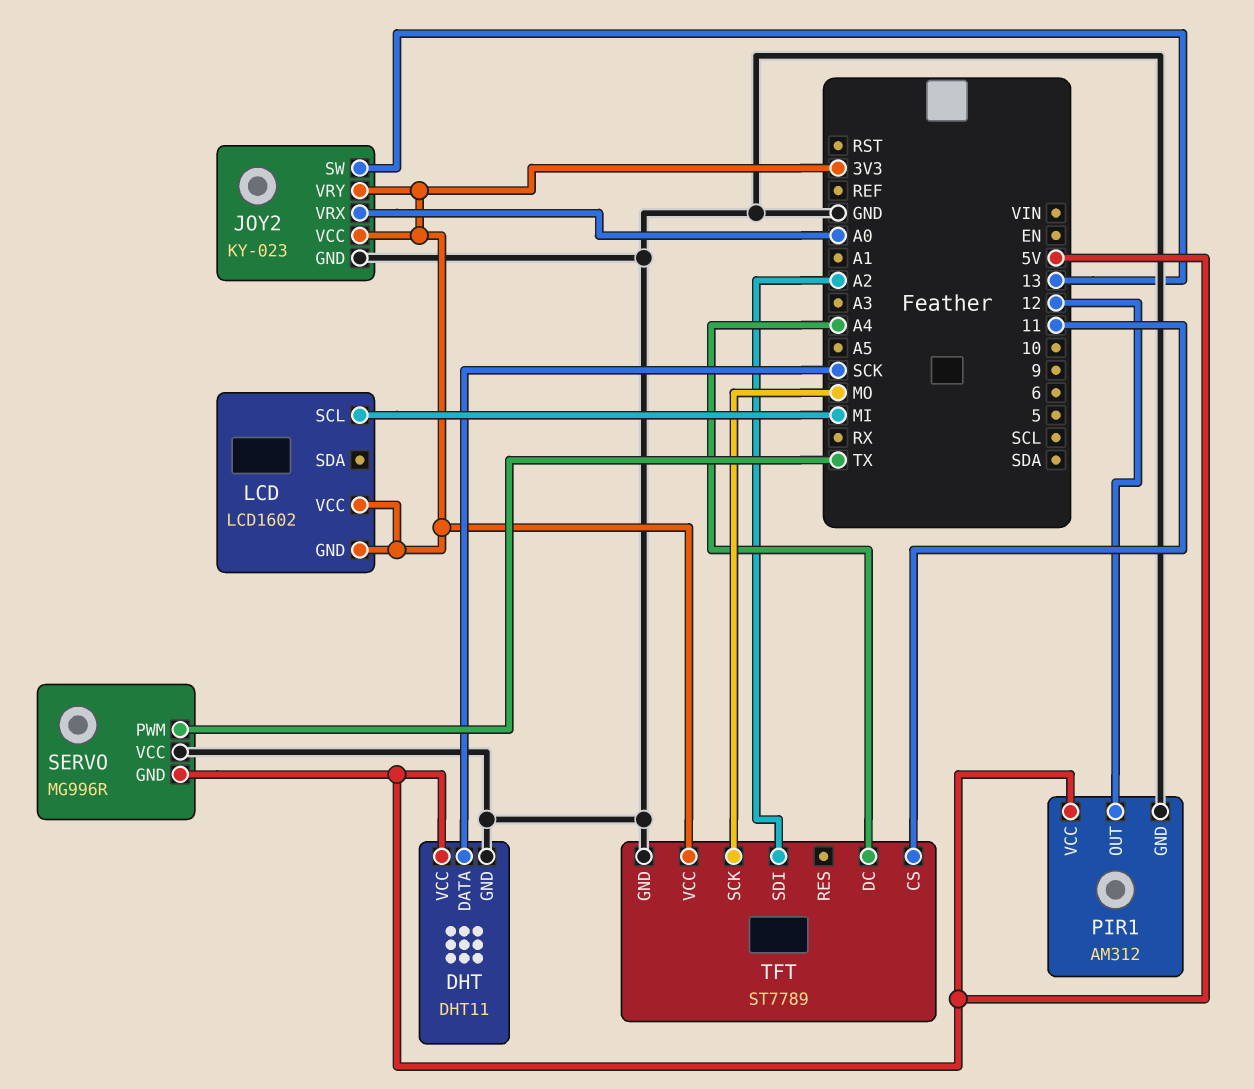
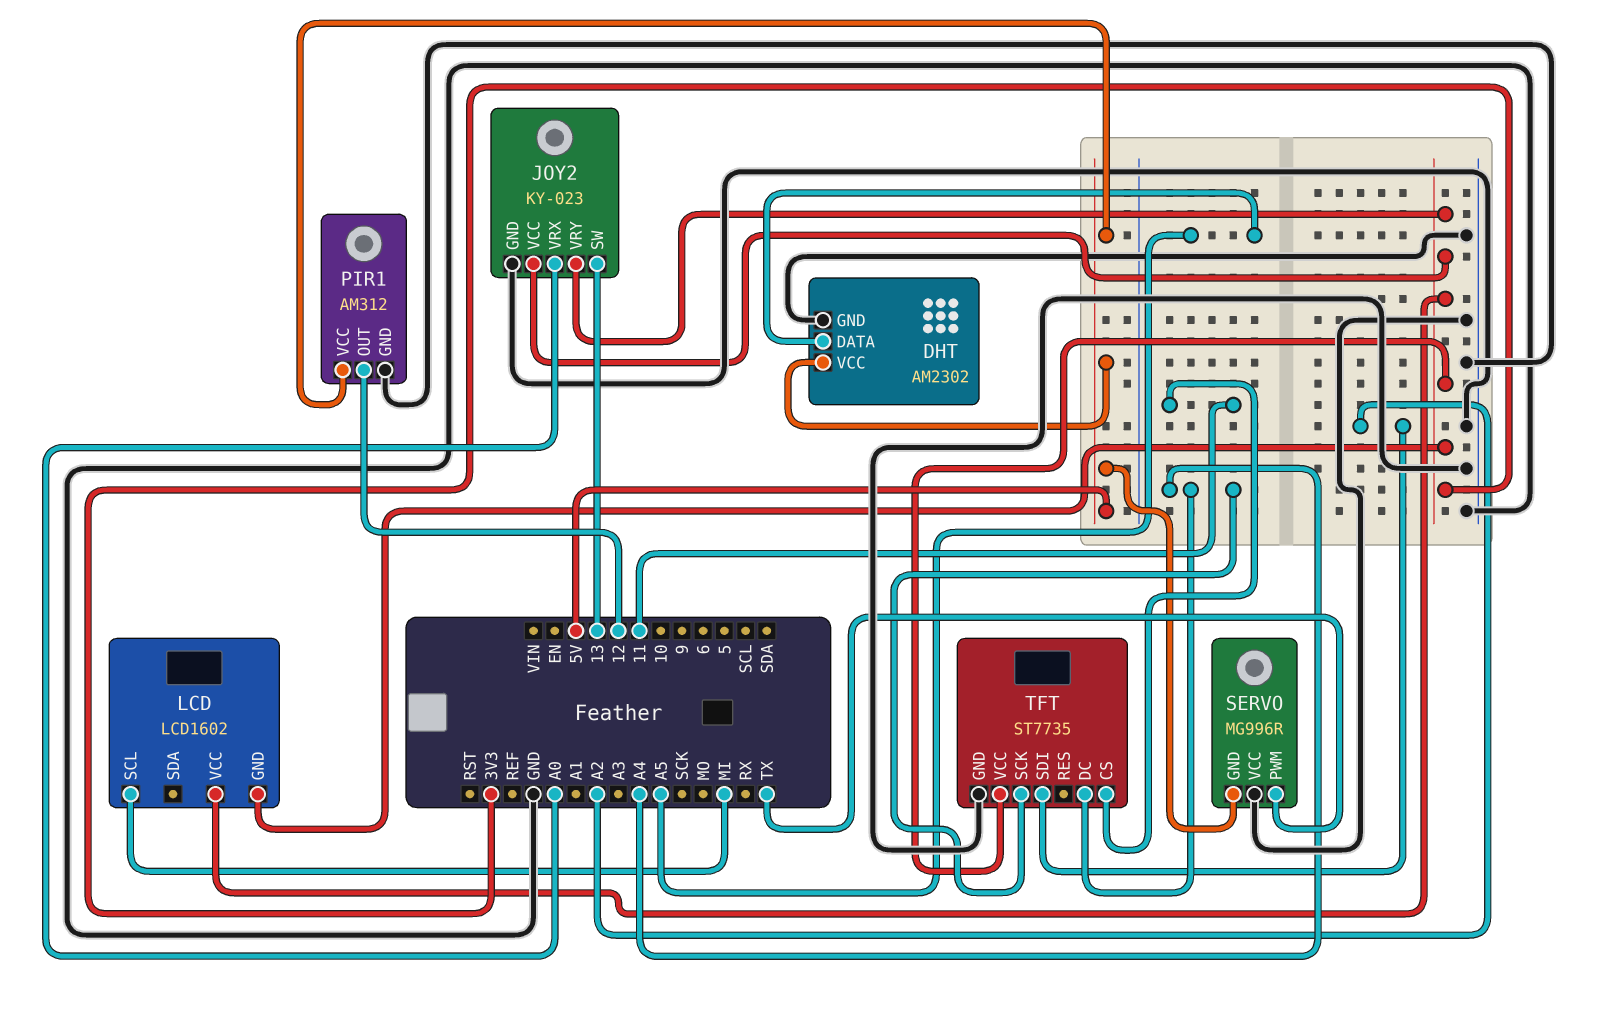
DHT: DHT11 -> AM2302
DHT pin DATA: SCK -> A5
TFT: ST7789 -> ST7735
TFT pin SCK: MO -> A4

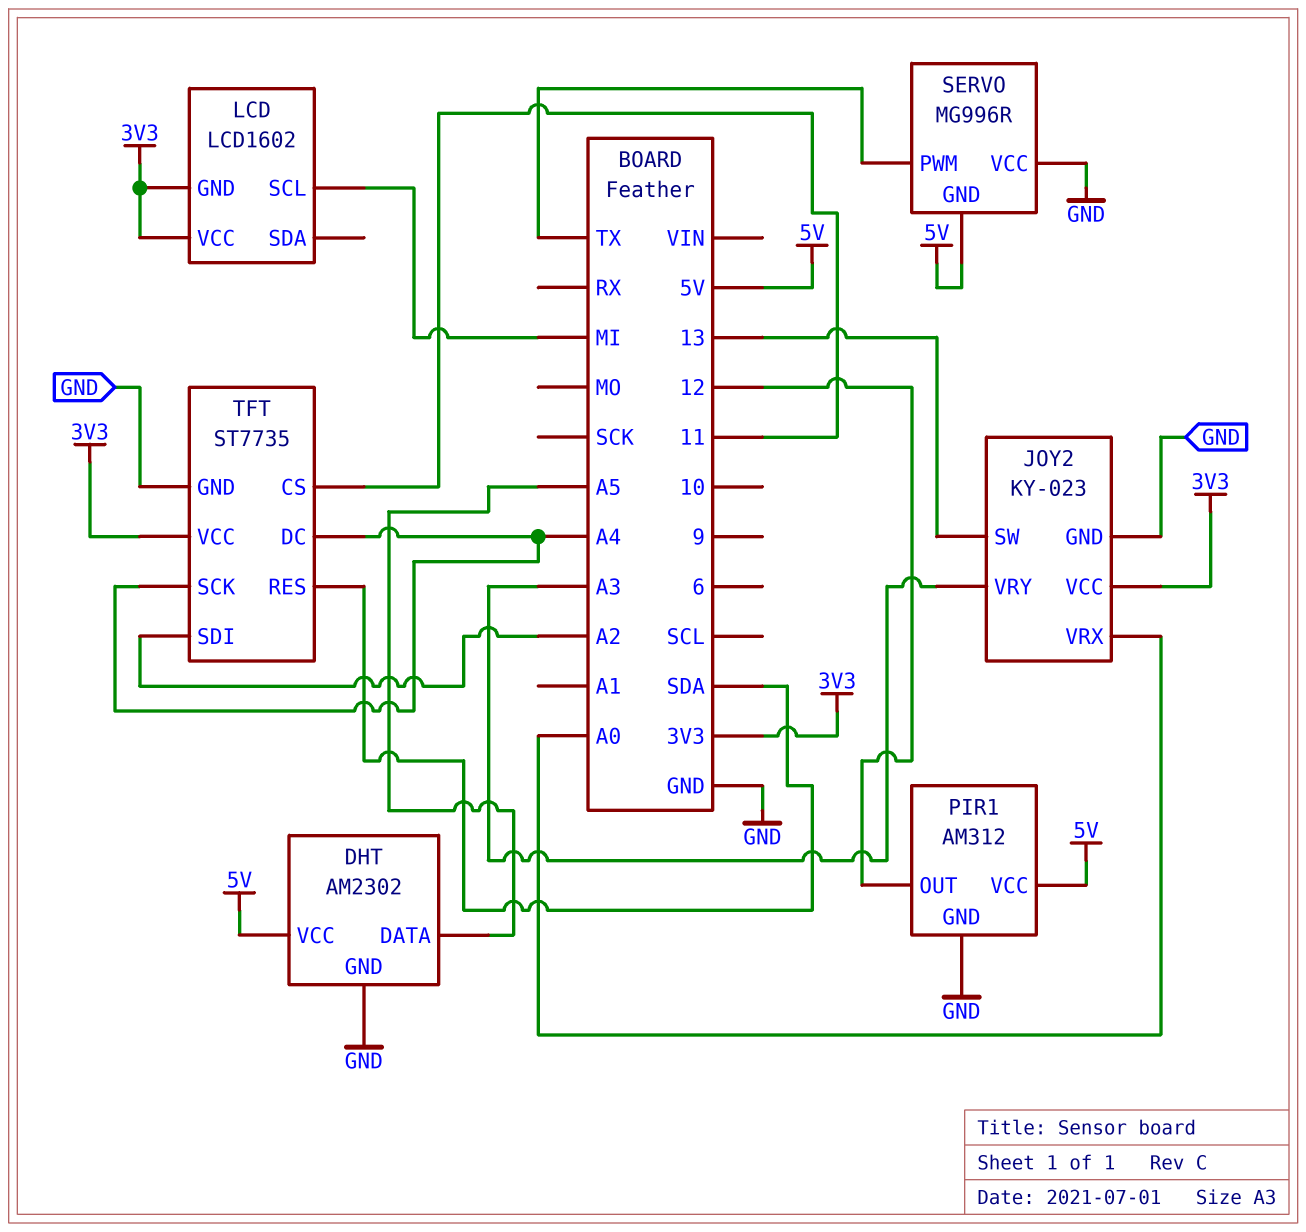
JOY2 pin VRY: 3V3 -> A3
TFT pin RES: none -> SDA

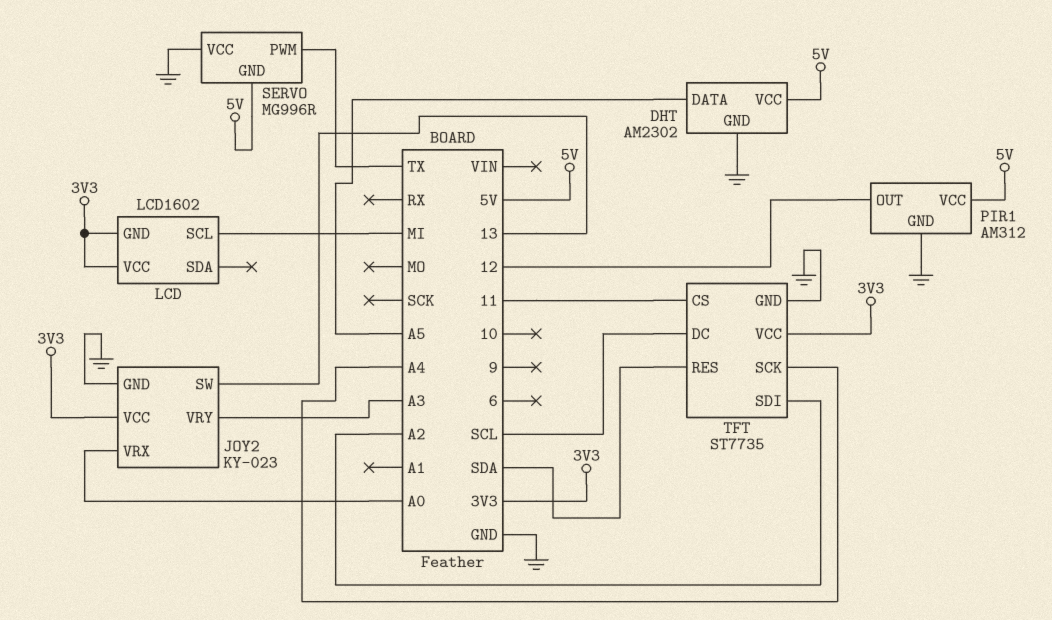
TFT pin DC: A4 -> SCL

